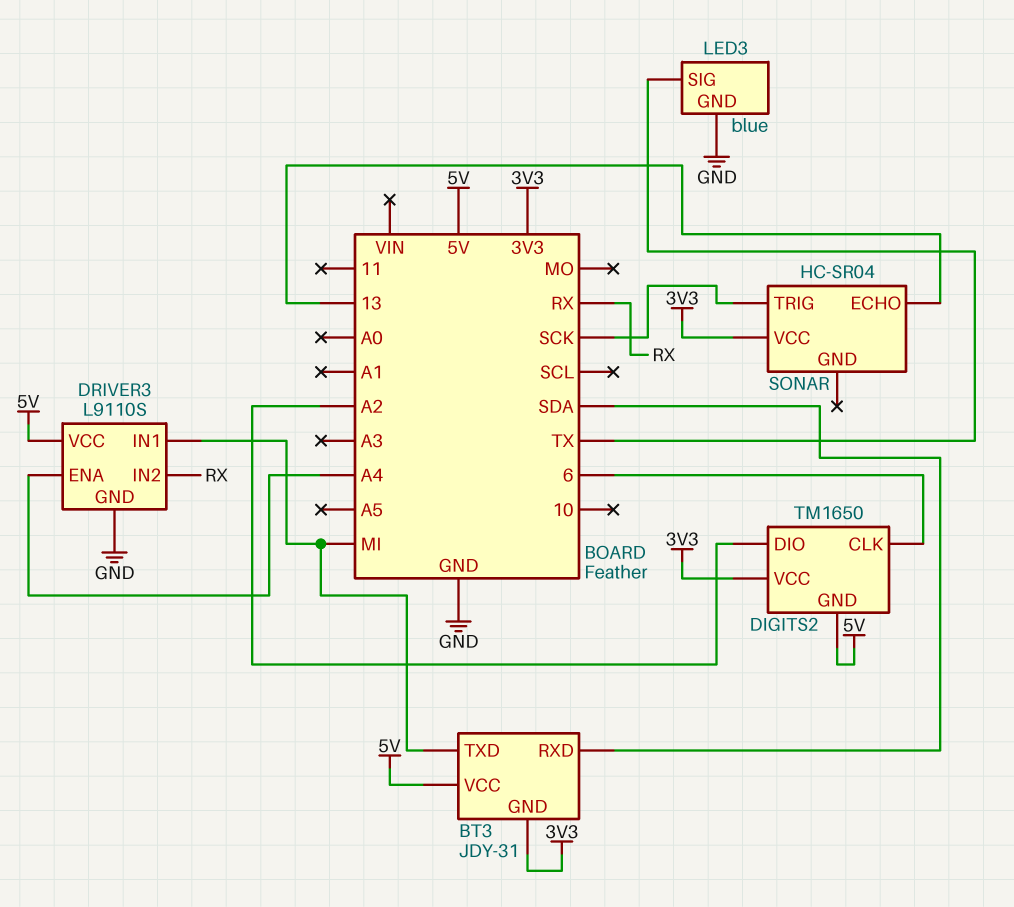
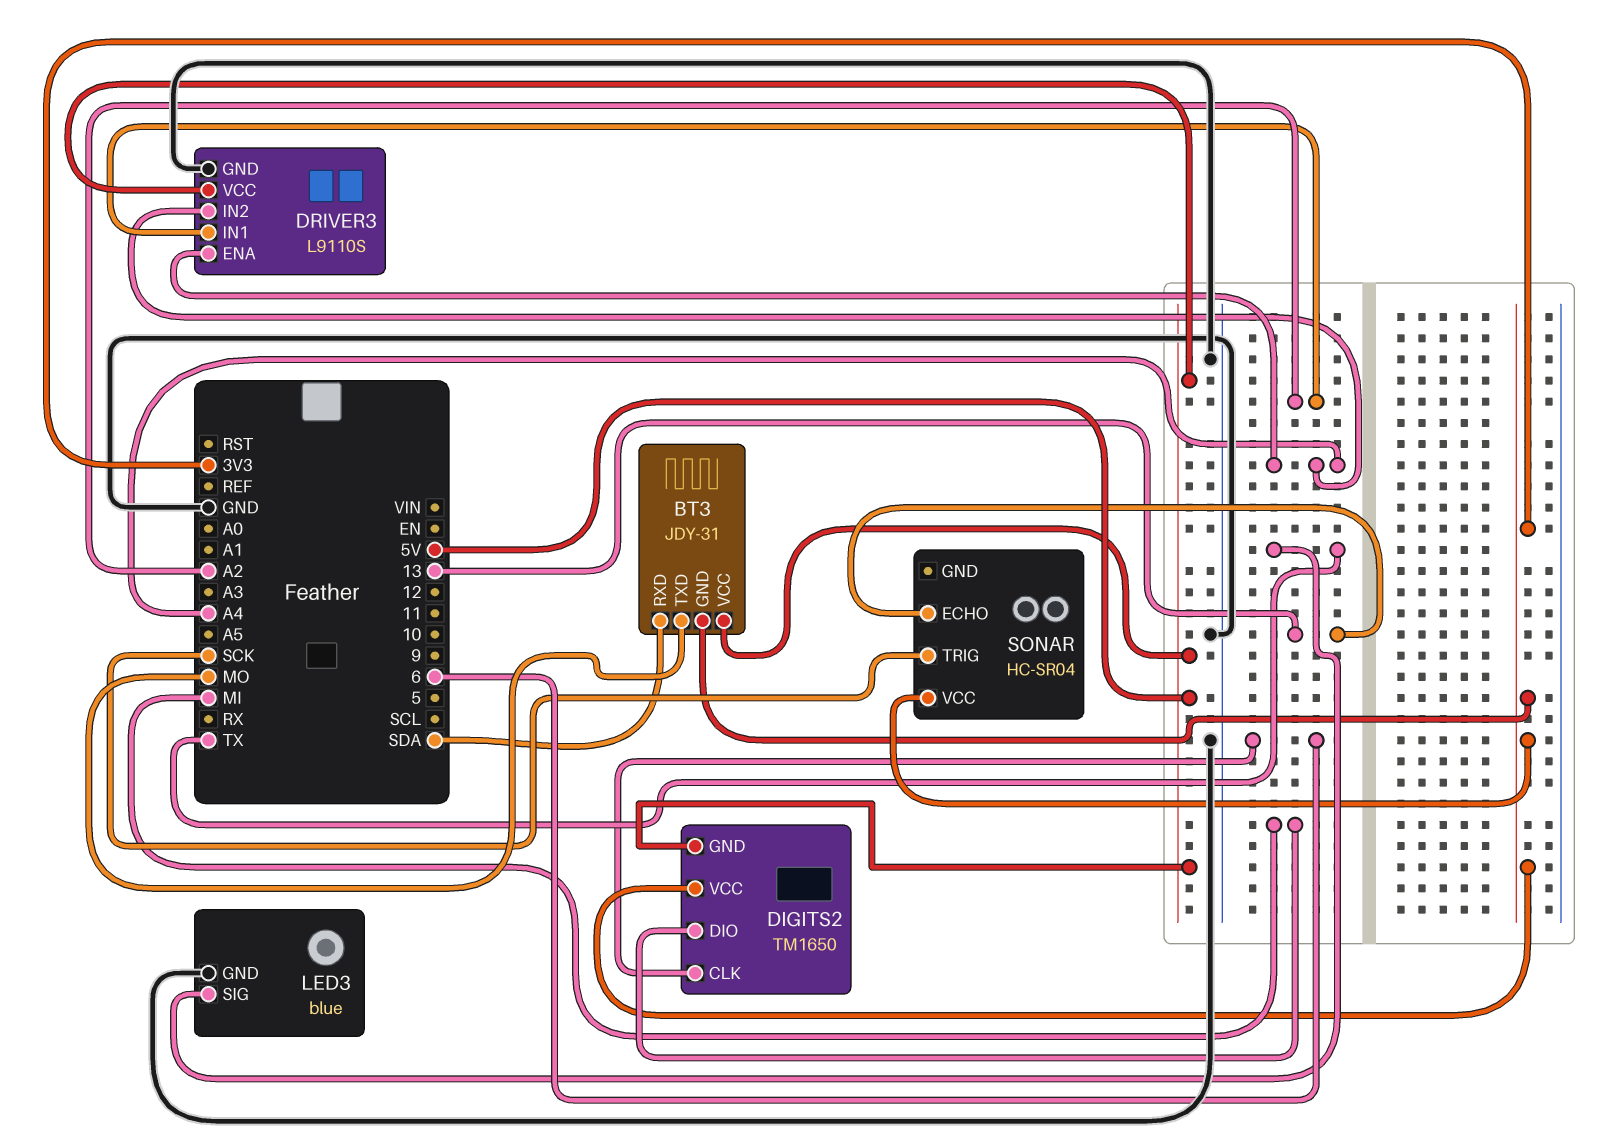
BT3 pin TXD: MI -> MO
DIGITS2 pin DIO: A2 -> MI
DRIVER3 pin IN1: MI -> A2
DRIVER3 pin IN2: RX -> A4

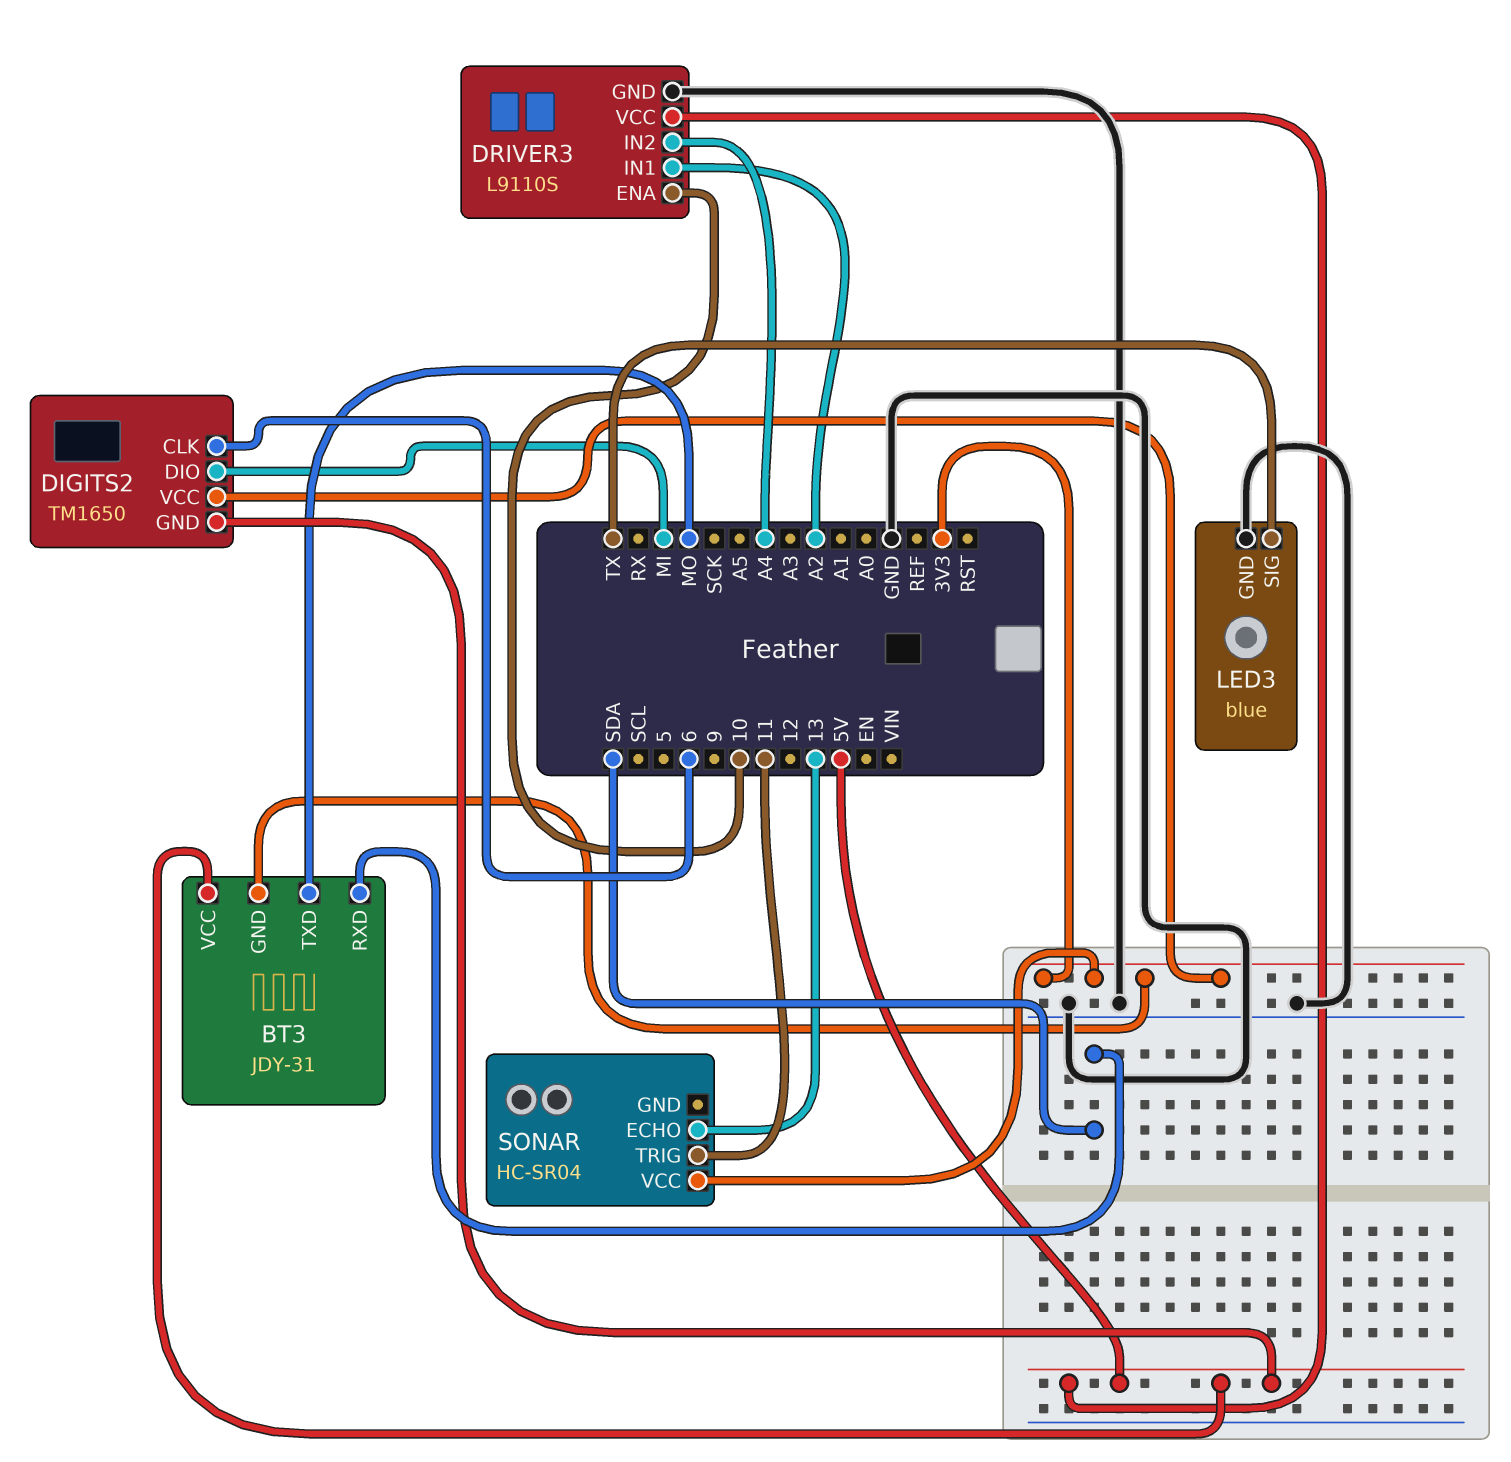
DRIVER3 pin ENA: A4 -> 10
SONAR pin TRIG: SCK -> 11

